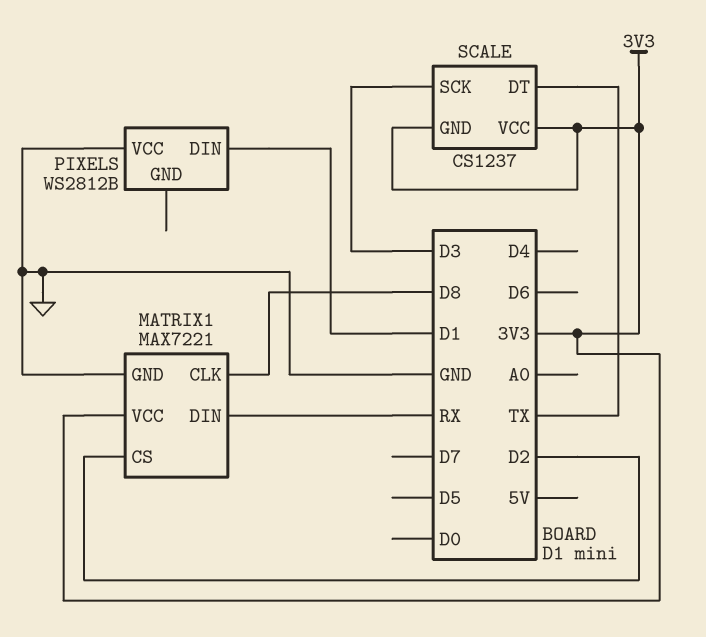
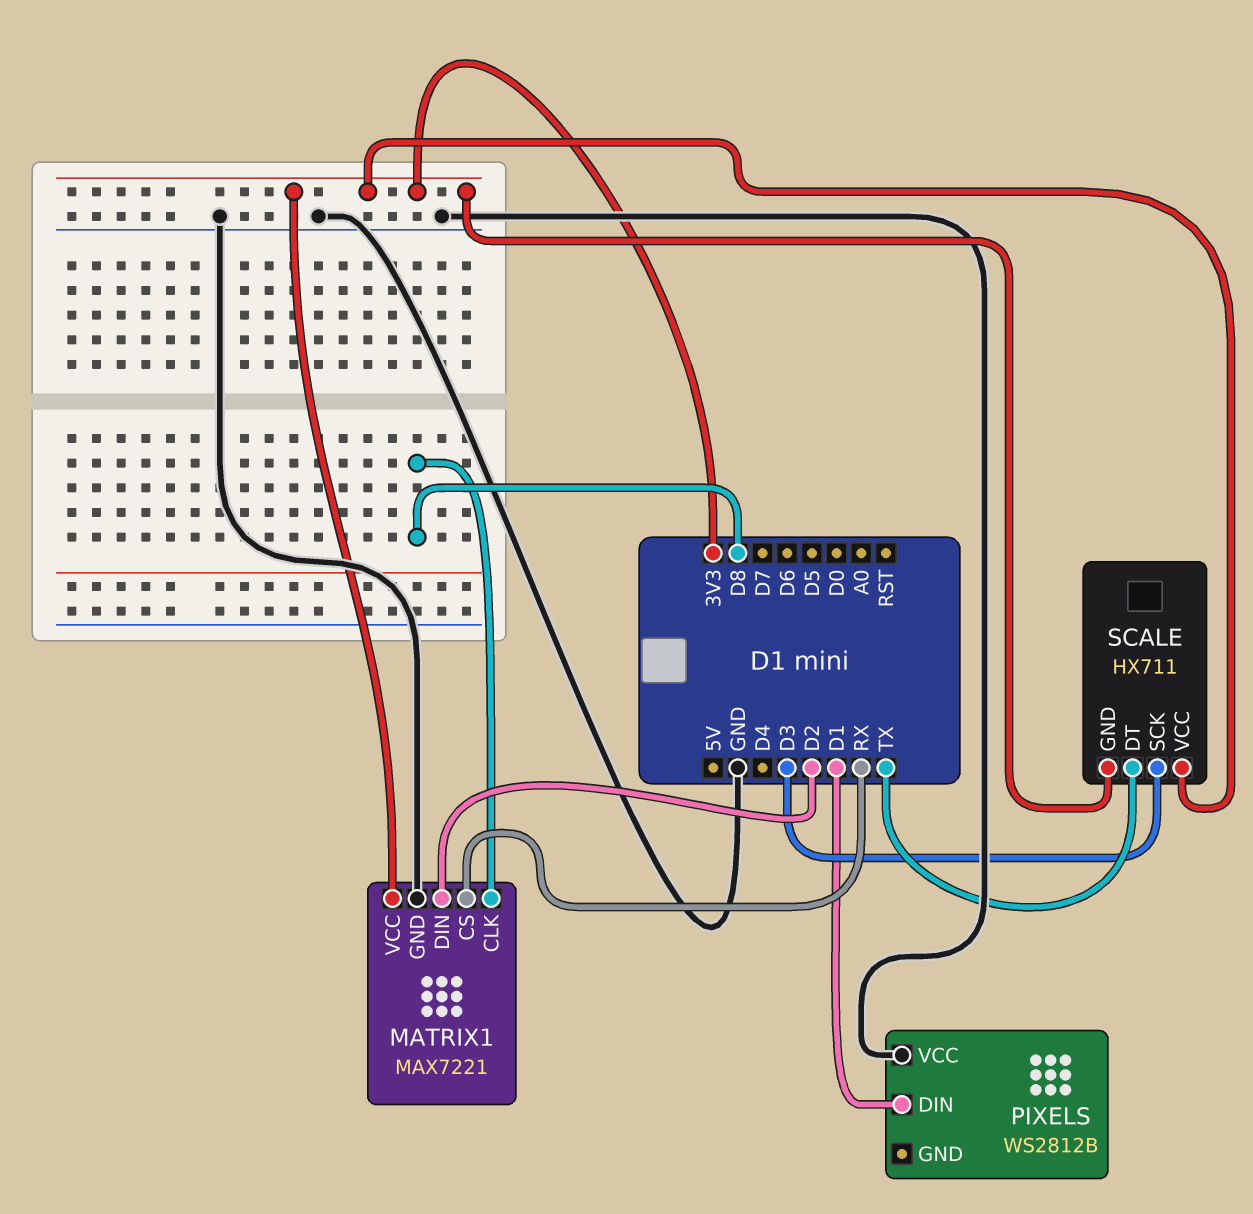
MATRIX1 pin CS: D2 -> RX
MATRIX1 pin DIN: RX -> D2
SCALE: CS1237 -> HX711

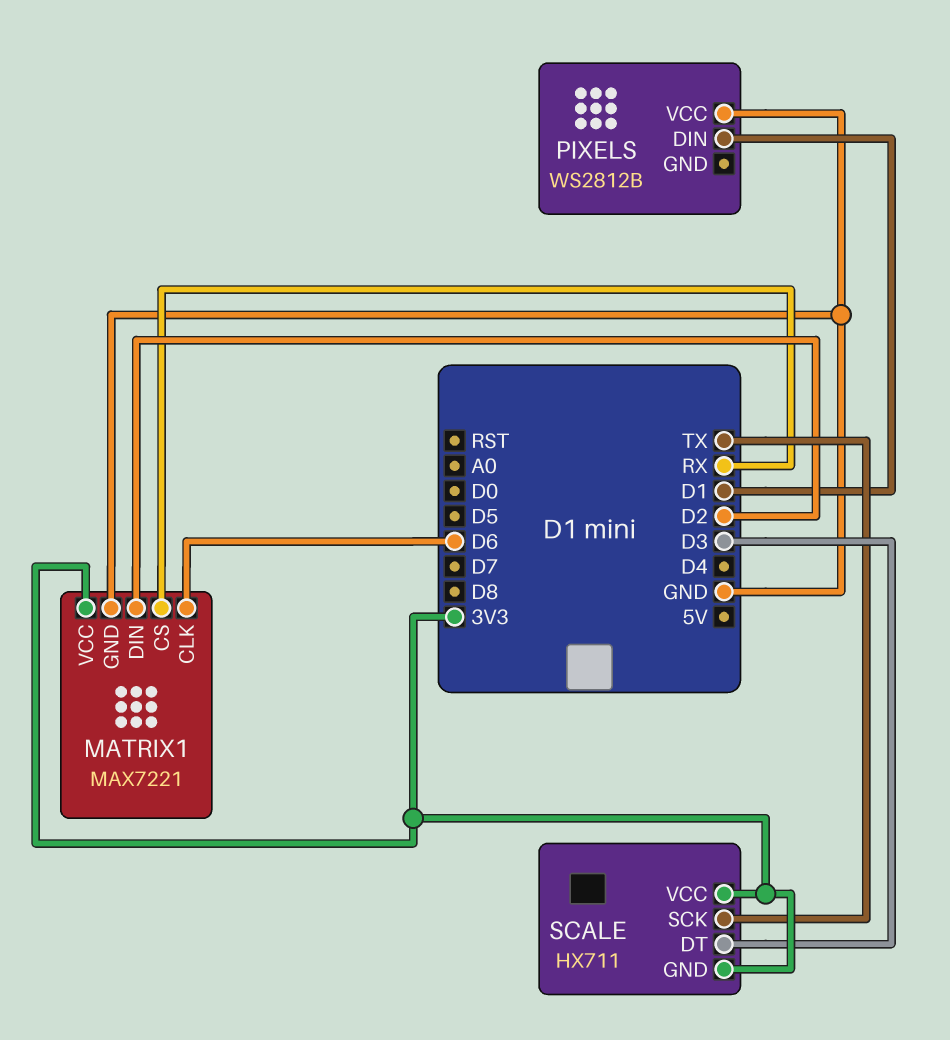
MATRIX1 pin CLK: D8 -> D6
SCALE pin DT: TX -> D3
SCALE pin SCK: D3 -> TX

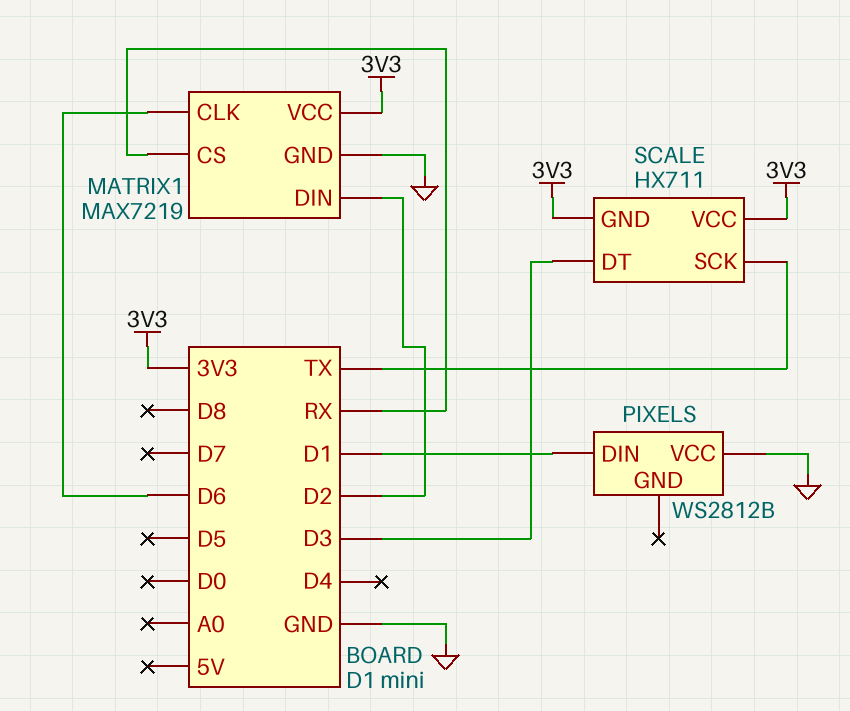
MATRIX1: MAX7221 -> MAX7219

